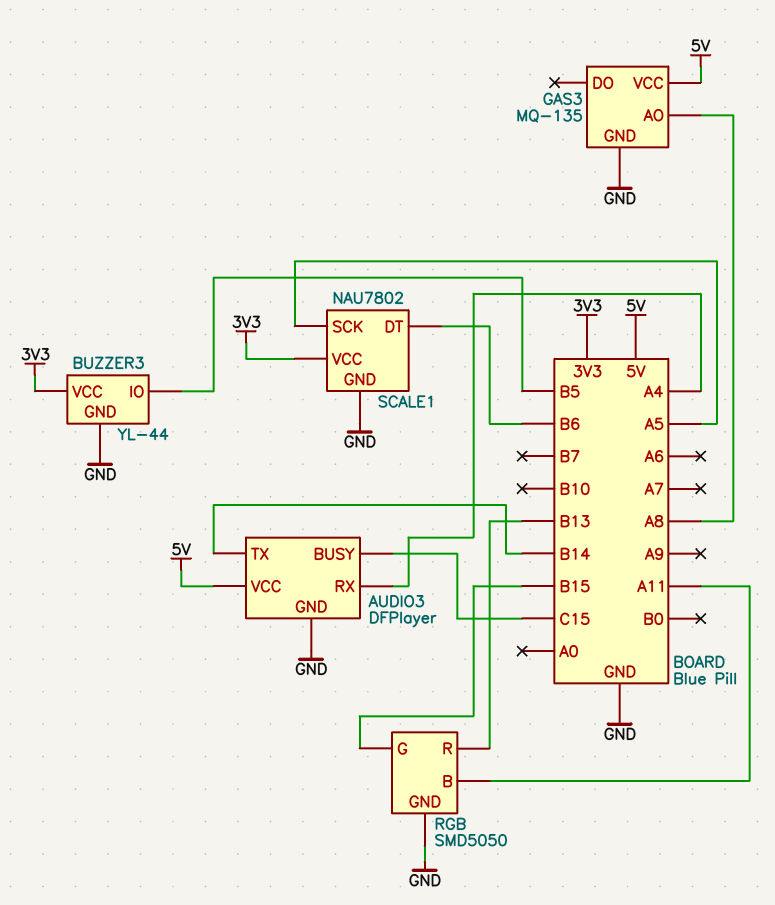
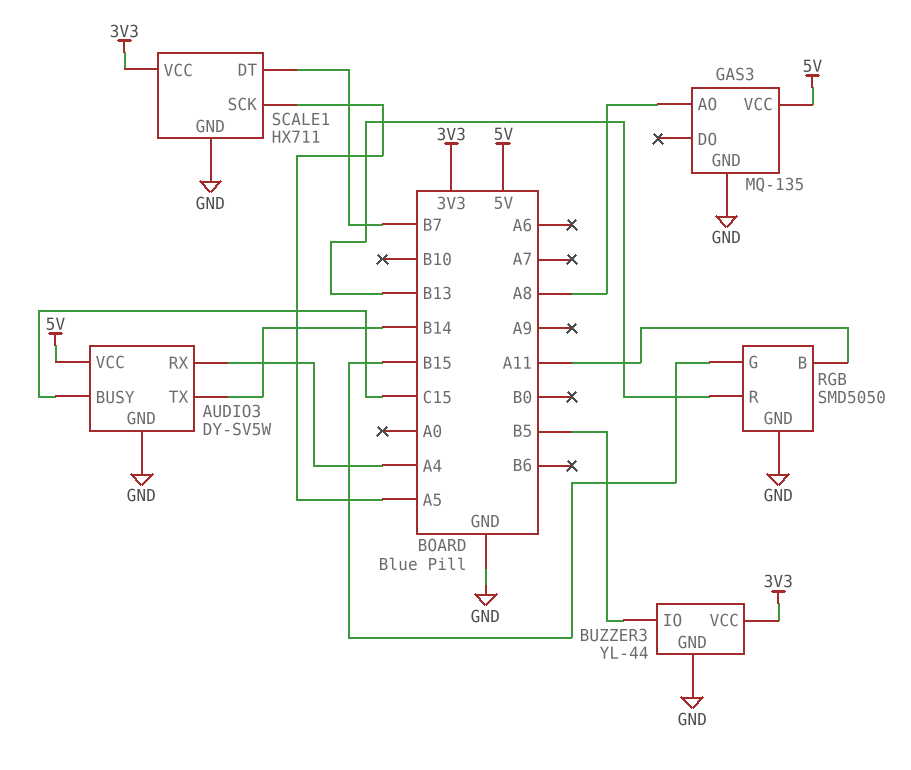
AUDIO3: DFPlayer -> DY-SV5W
SCALE1: NAU7802 -> HX711
SCALE1 pin DT: B6 -> B7

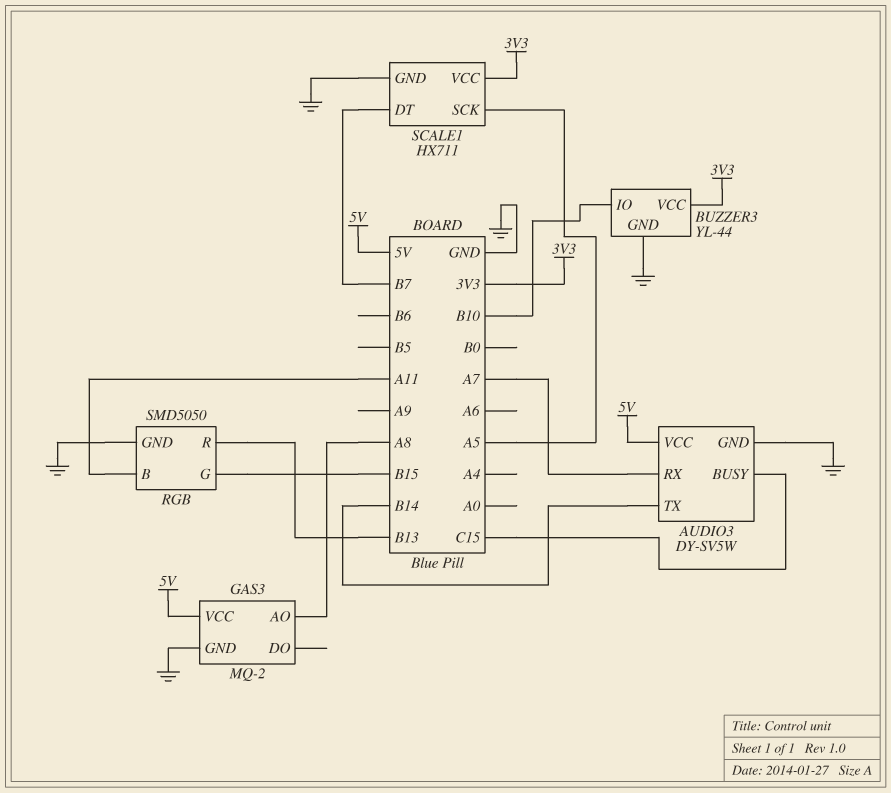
AUDIO3 pin RX: A4 -> A7
BUZZER3 pin IO: B5 -> B10
GAS3: MQ-135 -> MQ-2

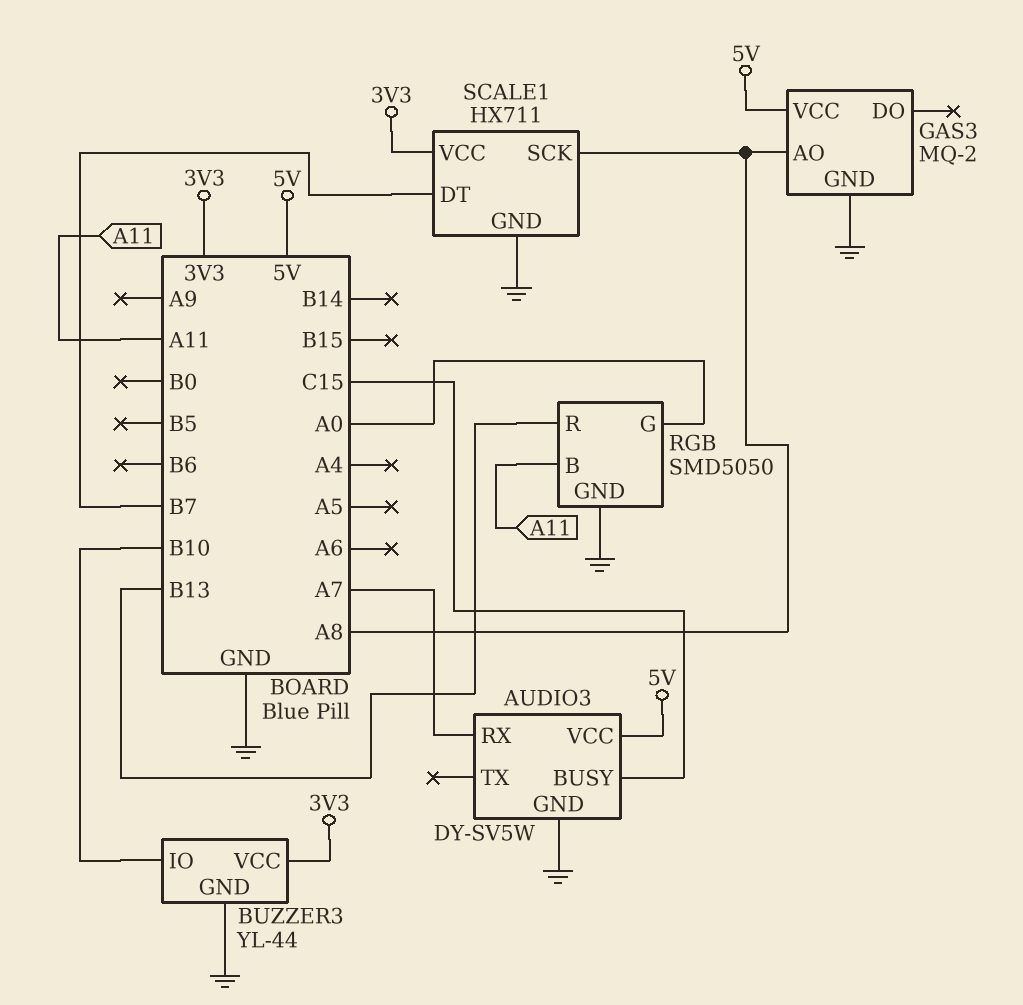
AUDIO3 pin TX: B14 -> none
RGB pin G: B15 -> A0
SCALE1 pin SCK: A5 -> A8

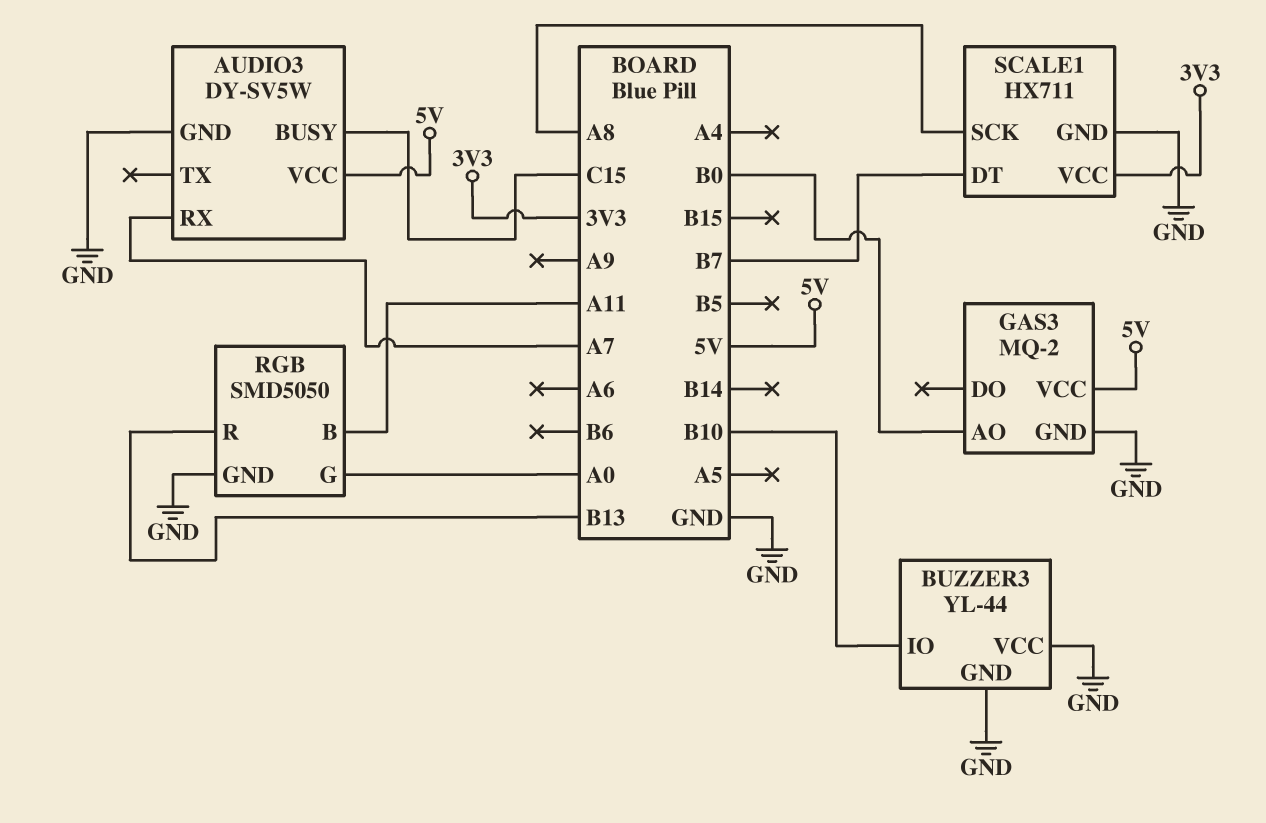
BUZZER3 pin VCC: 3V3 -> GND
GAS3 pin AO: A8 -> B0

